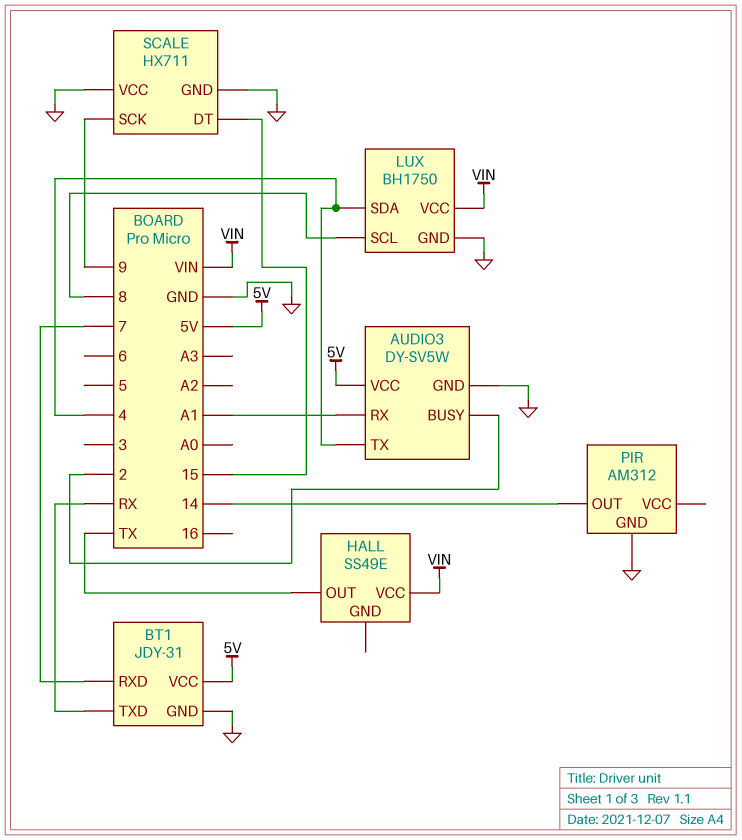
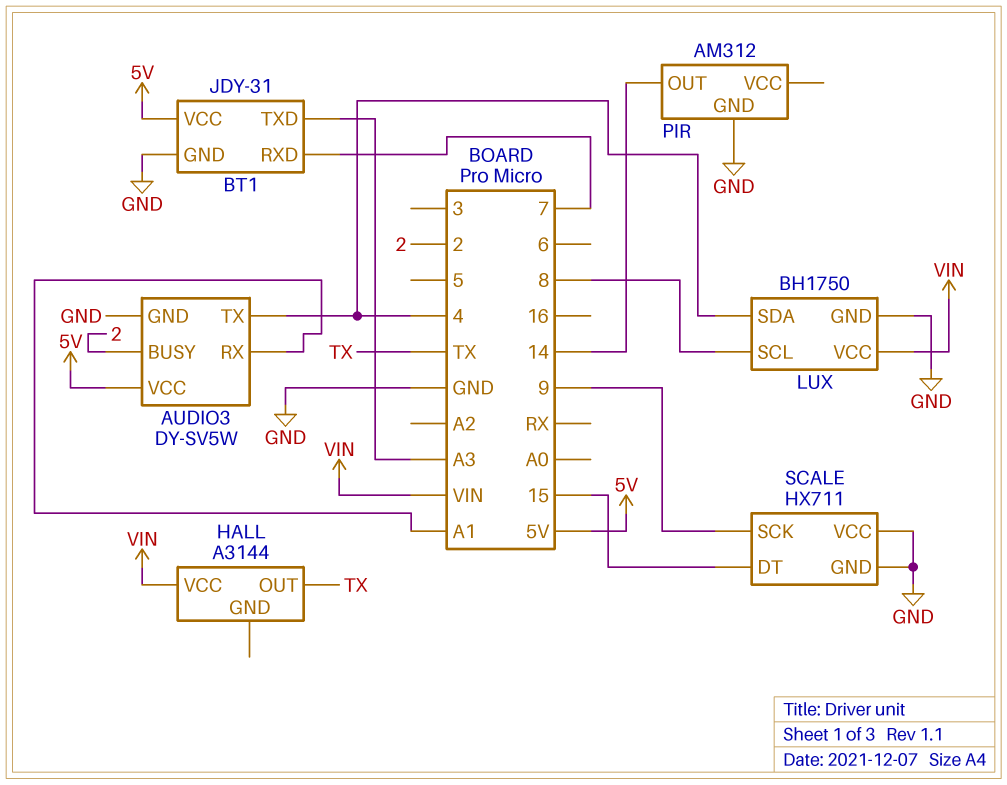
BT1 pin TXD: RX -> A3
HALL: SS49E -> A3144

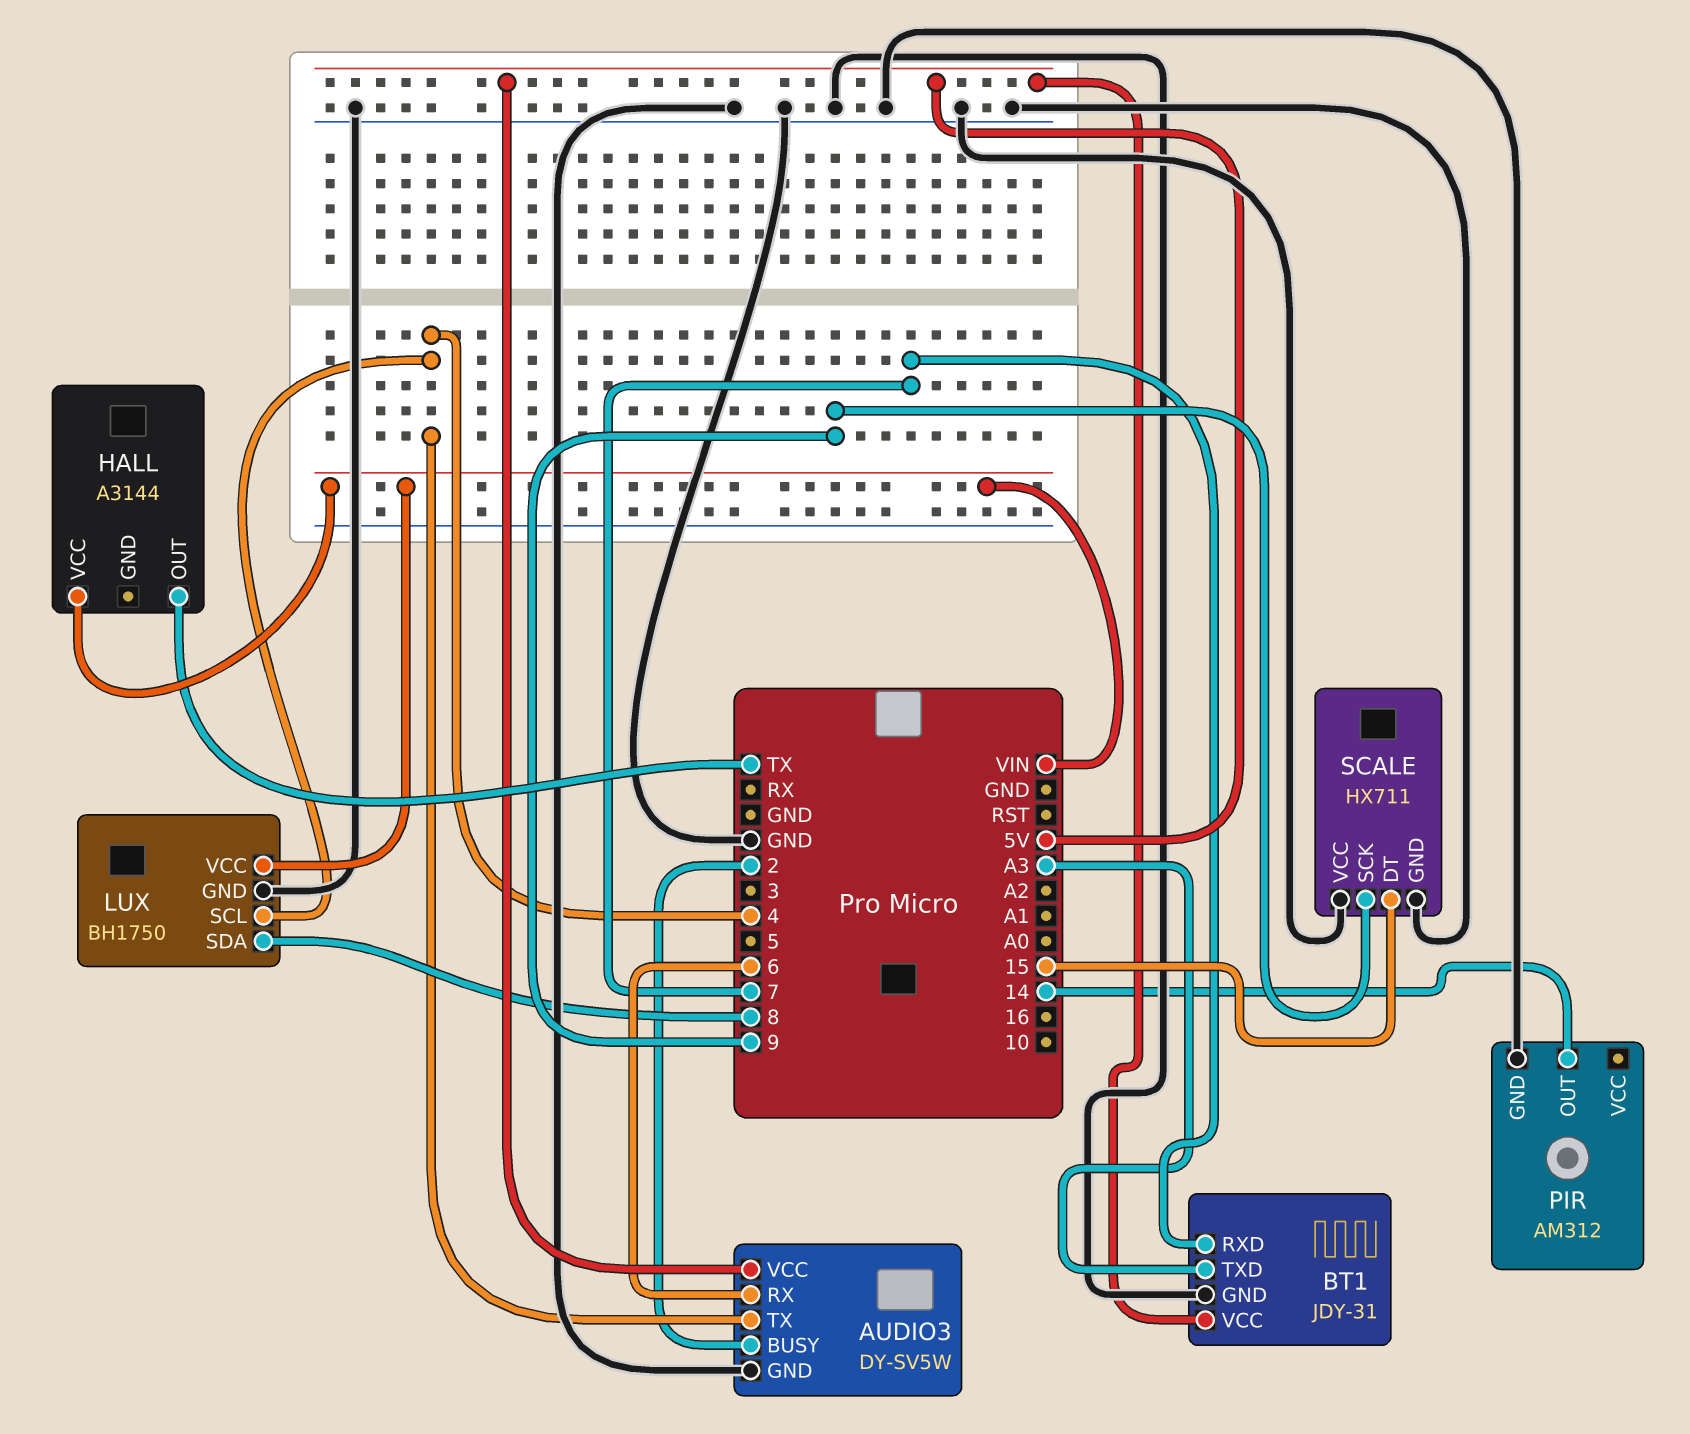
AUDIO3 pin RX: A1 -> 6
LUX pin SCL: 8 -> 4
LUX pin SDA: 4 -> 8

